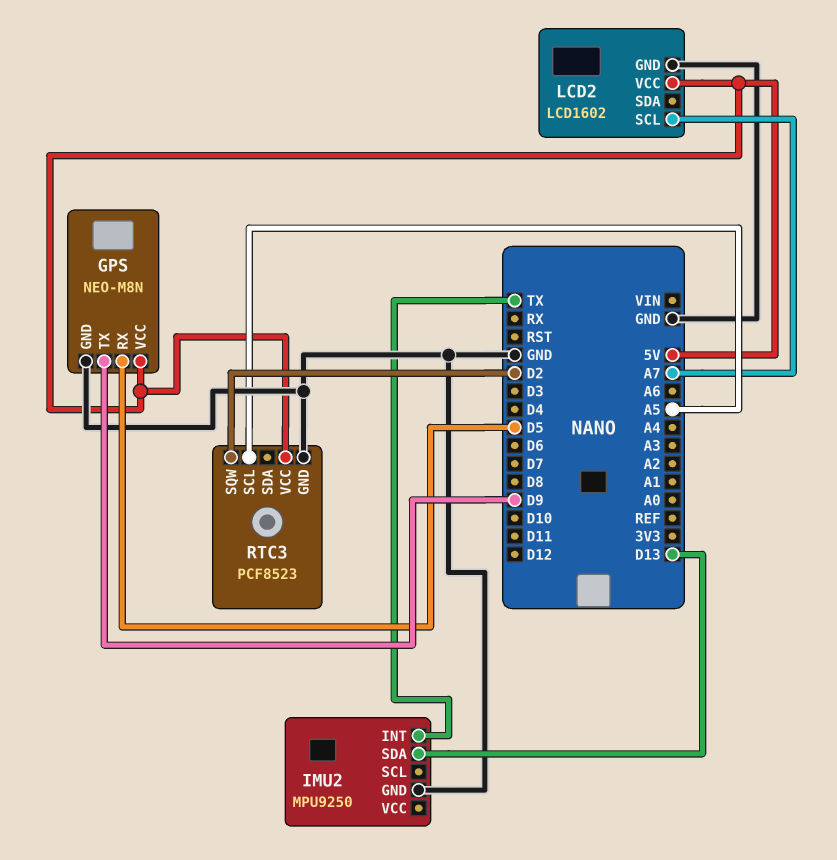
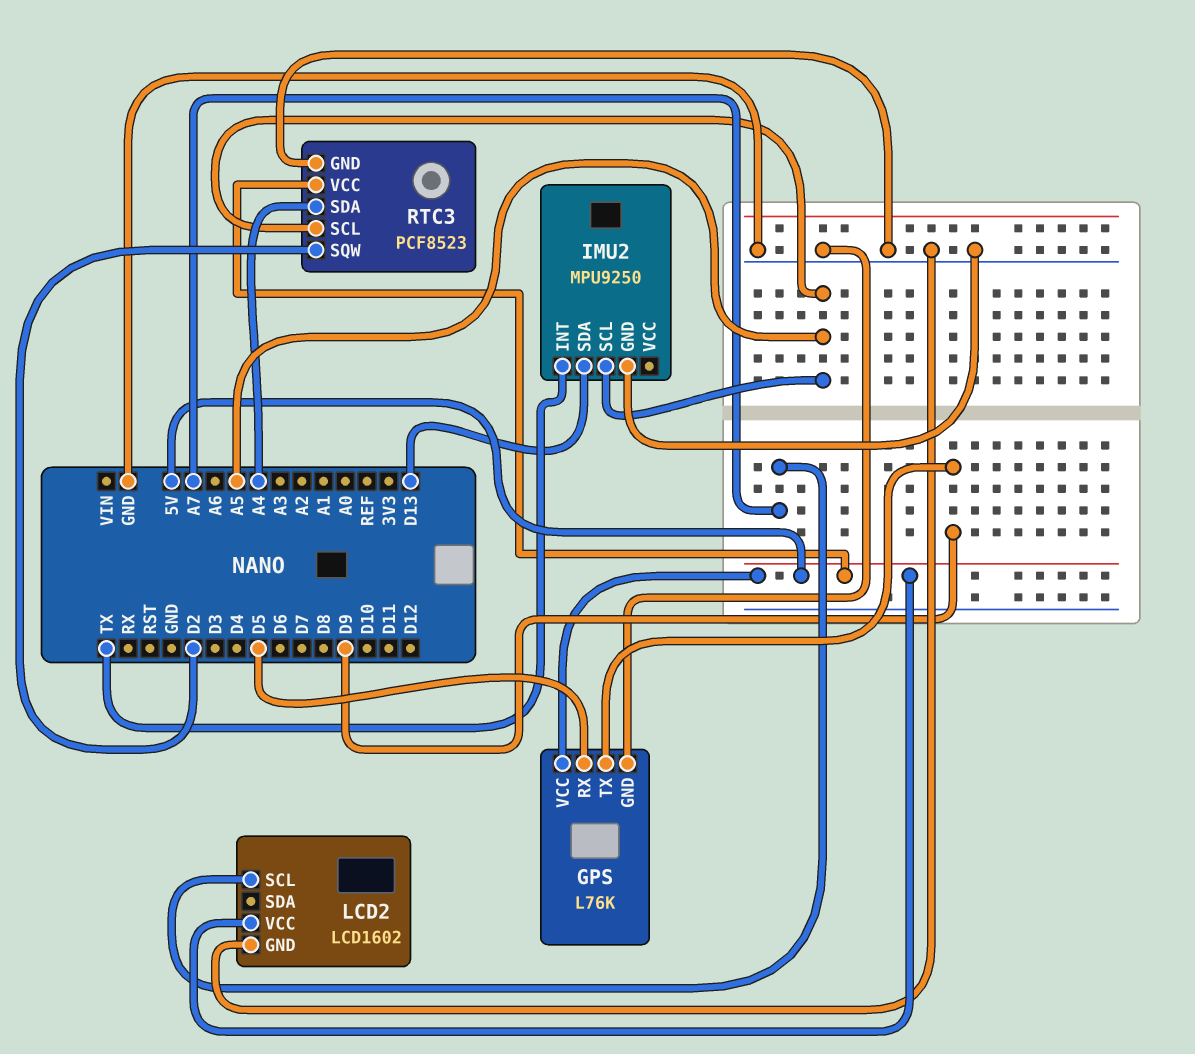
GPS: NEO-M8N -> L76K
IMU2 pin SCL: none -> A5
RTC3 pin SDA: none -> A4

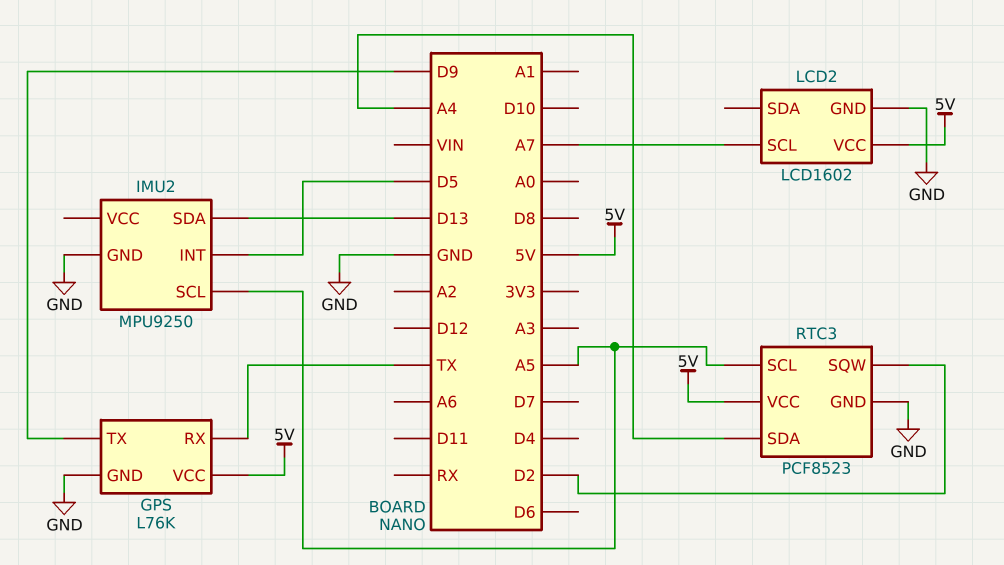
GPS pin RX: D5 -> TX
IMU2 pin INT: TX -> D5

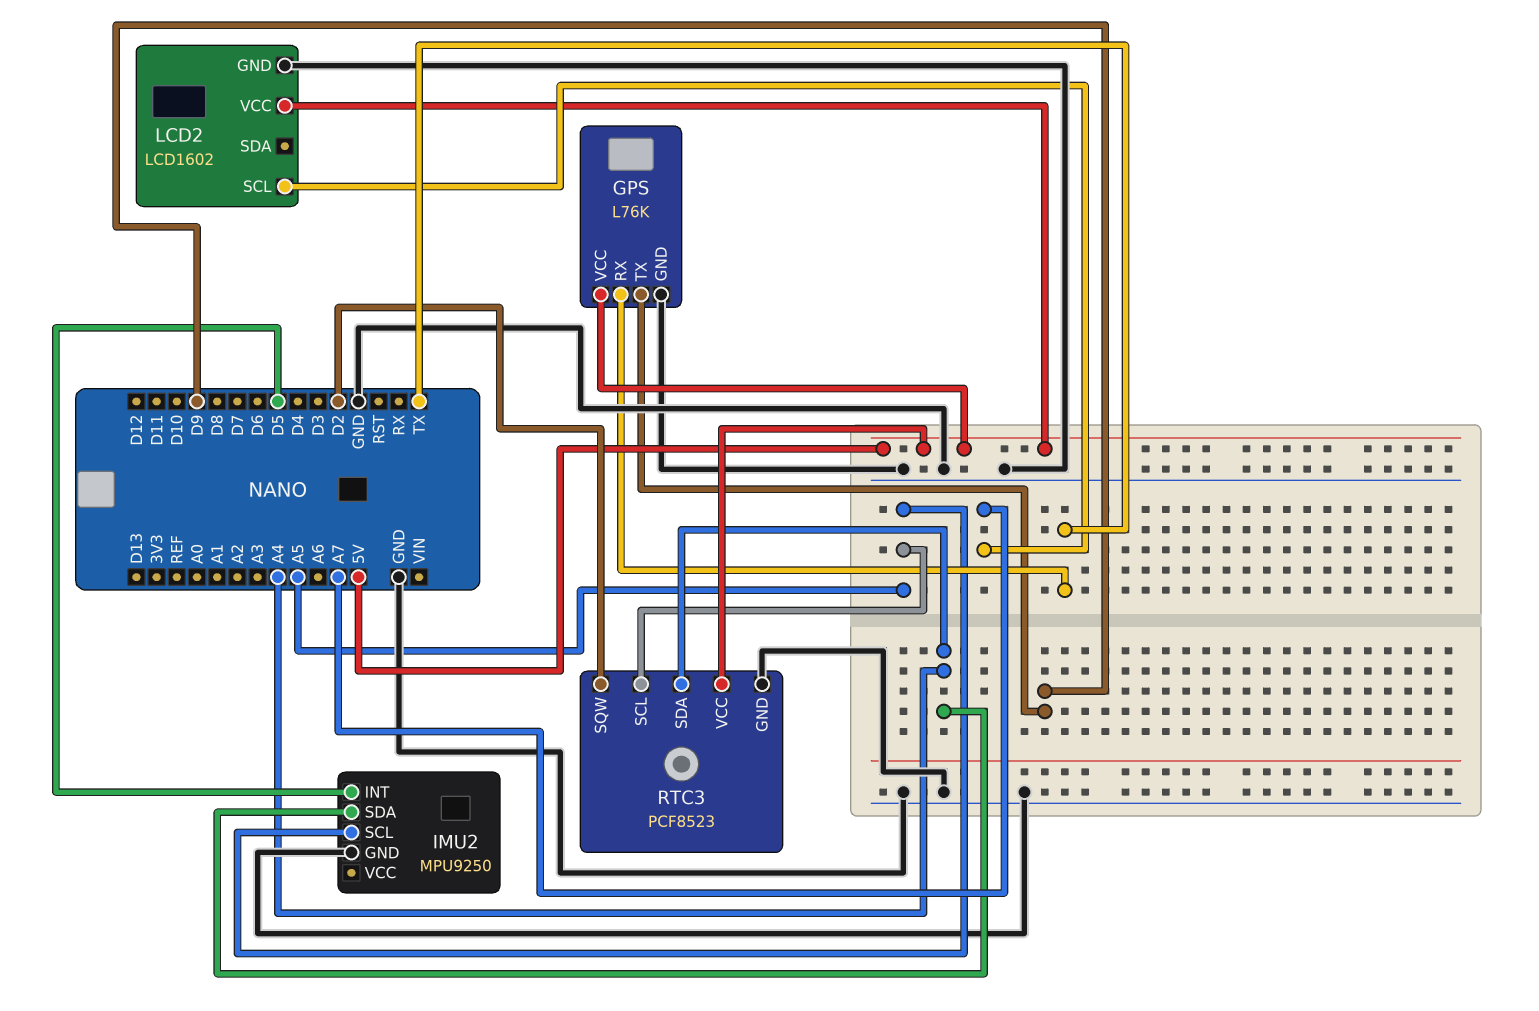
IMU2 pin SDA: D13 -> A4

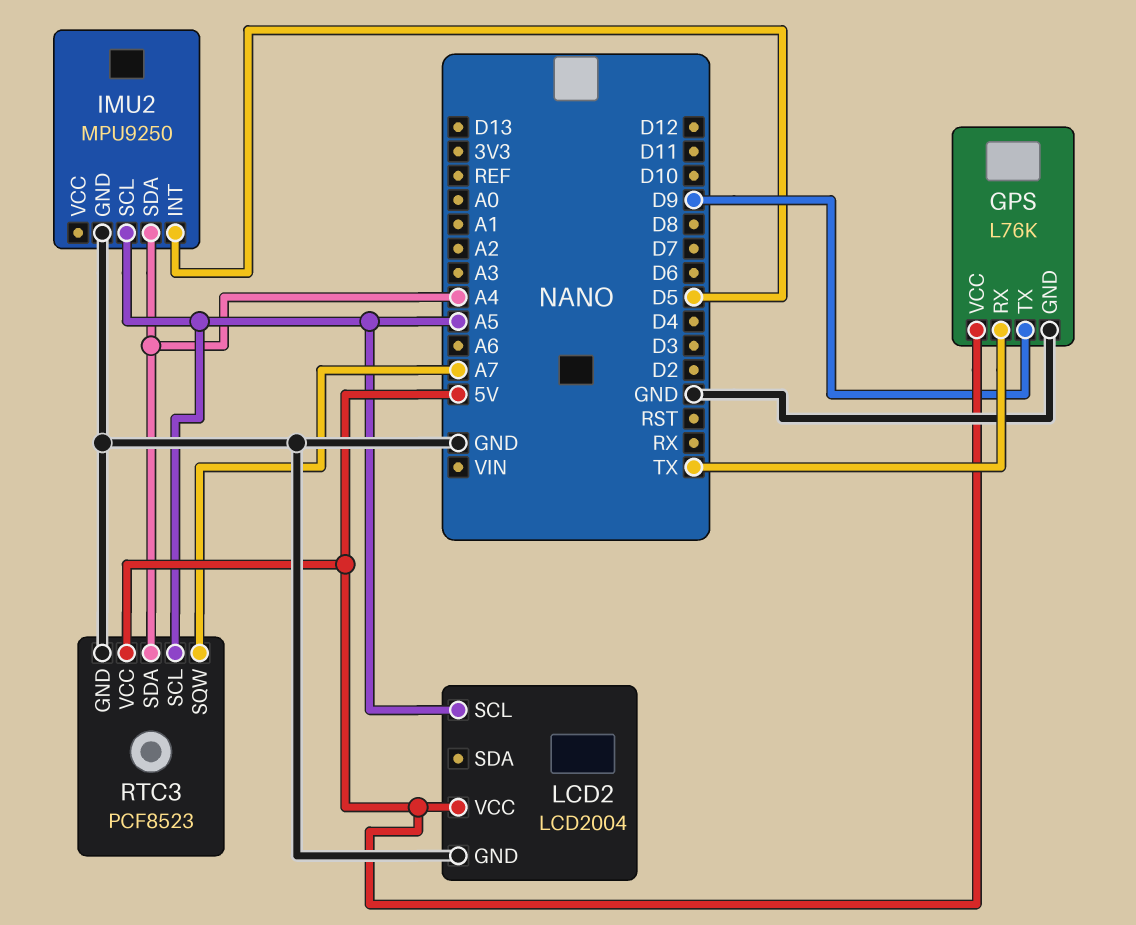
LCD2: LCD1602 -> LCD2004
LCD2 pin SCL: A7 -> A5
RTC3 pin SQW: D2 -> A7

